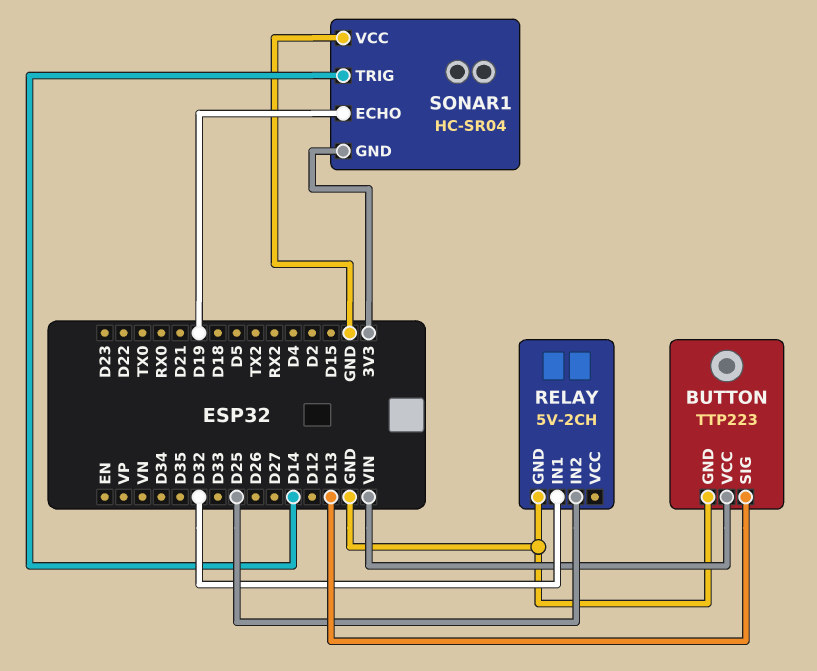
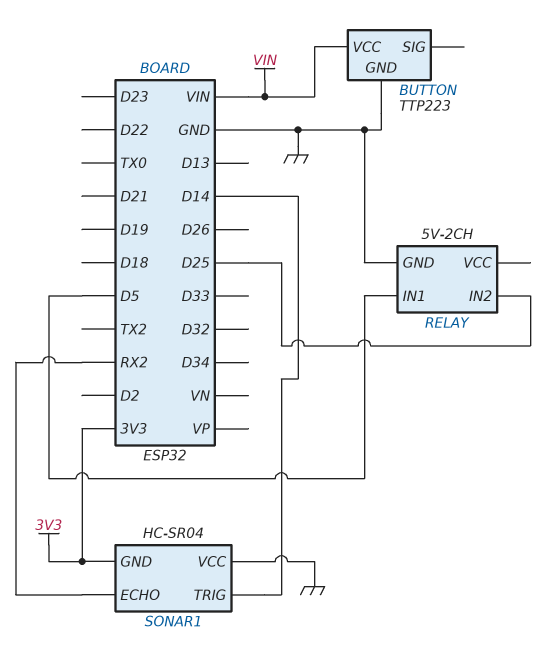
BUTTON pin SIG: D13 -> none
RELAY pin IN1: D32 -> D5
SONAR1 pin ECHO: D19 -> RX2

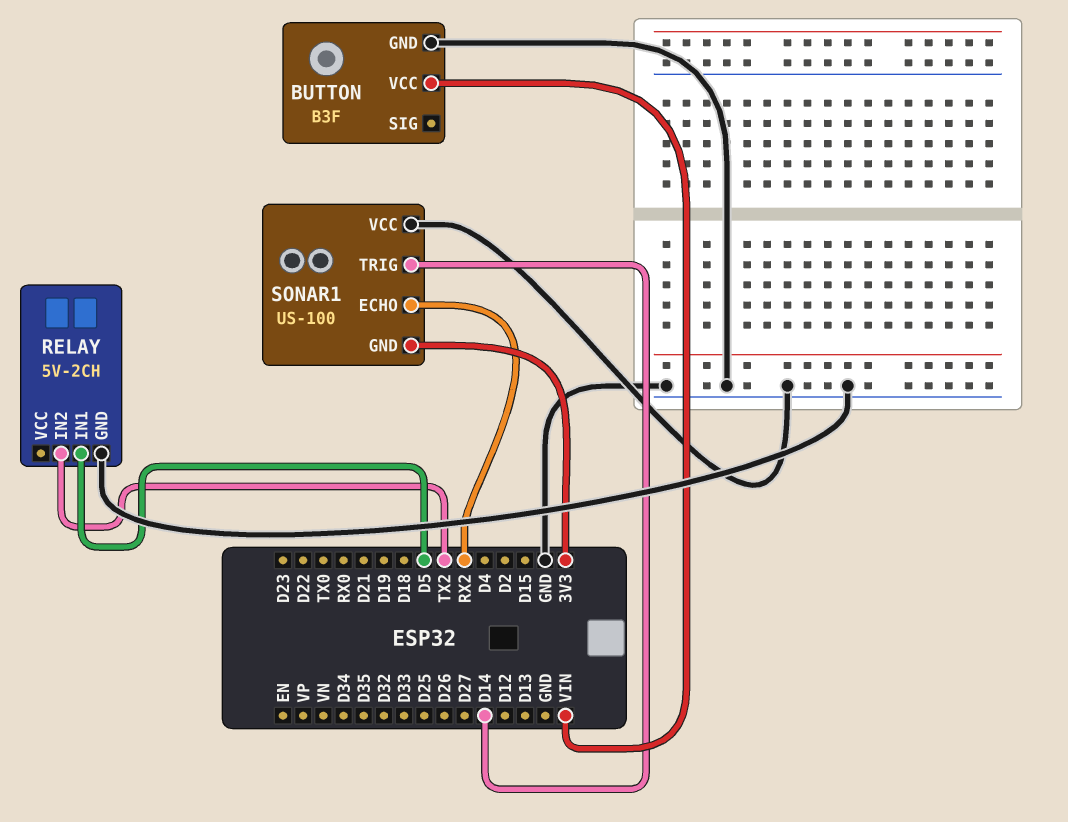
BUTTON: TTP223 -> B3F
RELAY pin IN2: D25 -> TX2
SONAR1: HC-SR04 -> US-100

